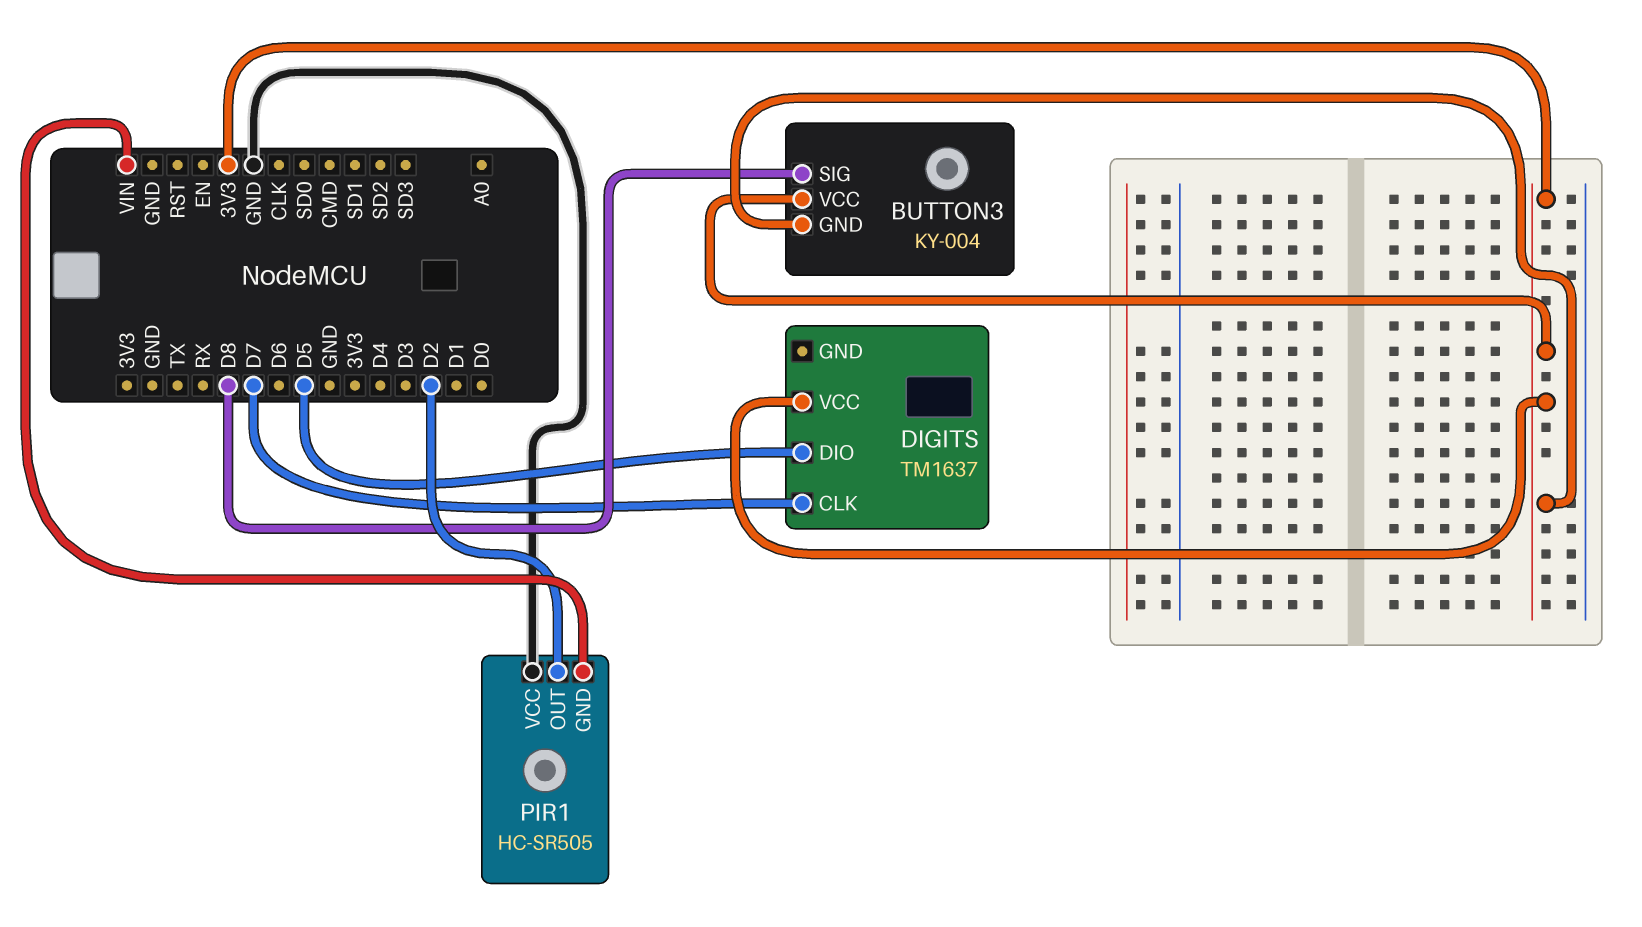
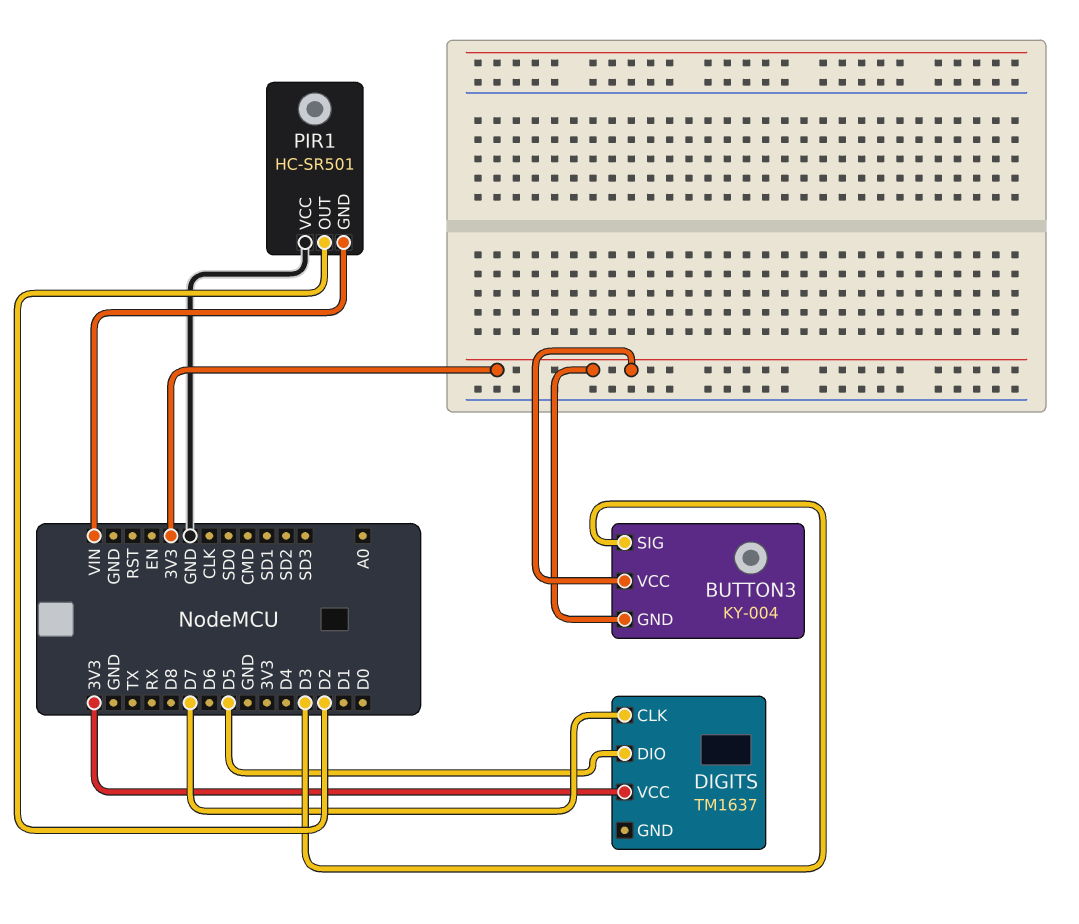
BUTTON3 pin SIG: D8 -> D3
PIR1: HC-SR505 -> HC-SR501

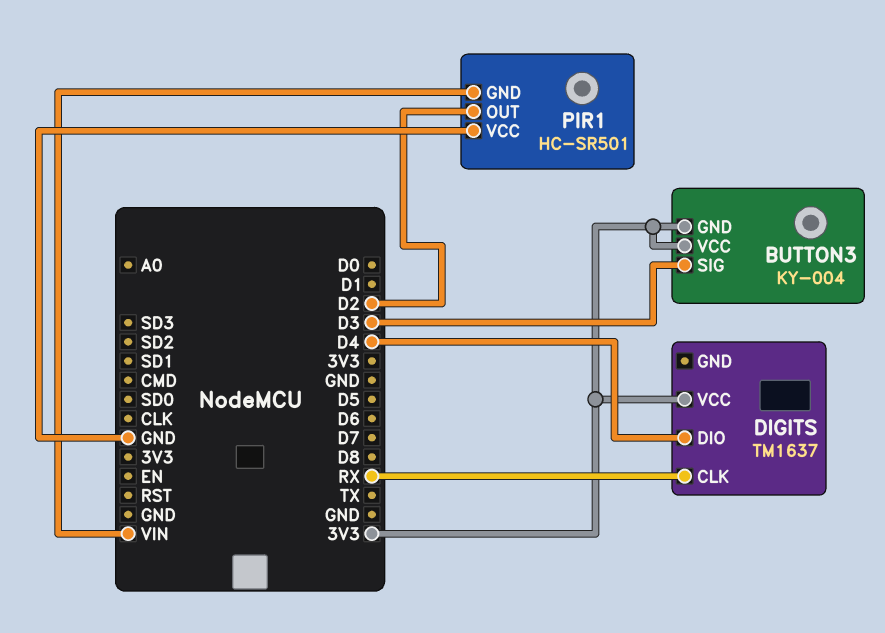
DIGITS pin CLK: D7 -> RX
DIGITS pin DIO: D5 -> D4

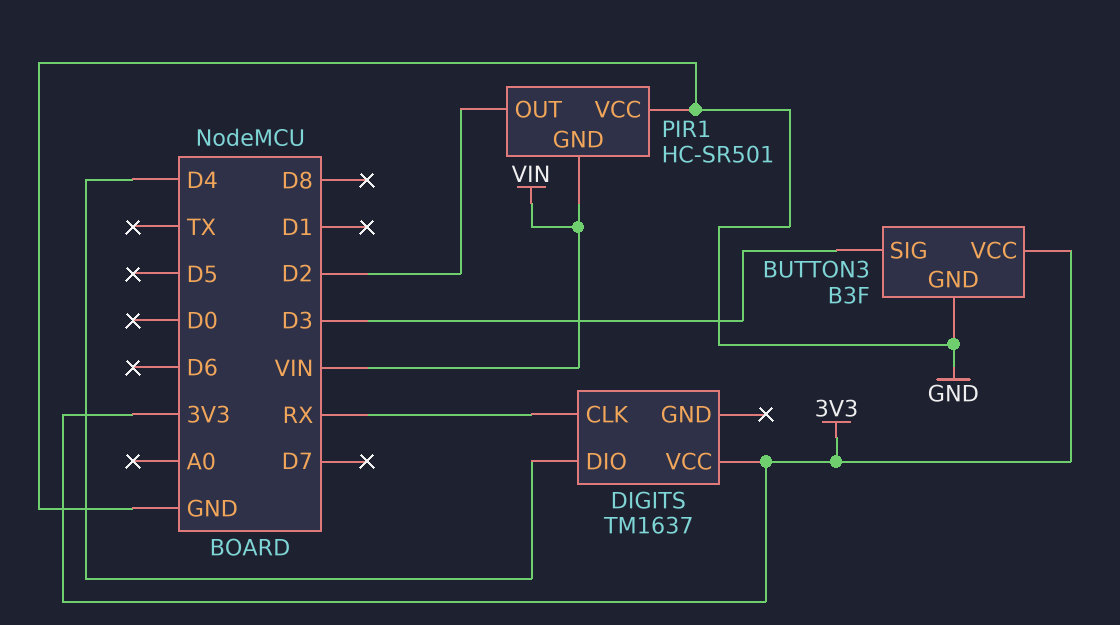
BUTTON3: KY-004 -> B3F
BUTTON3 pin GND: 3V3 -> GND

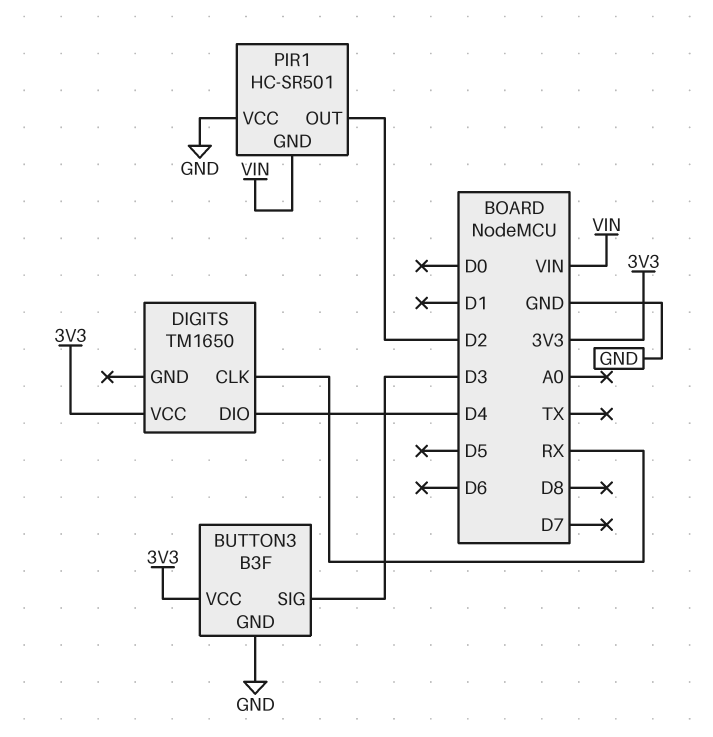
DIGITS: TM1637 -> TM1650

